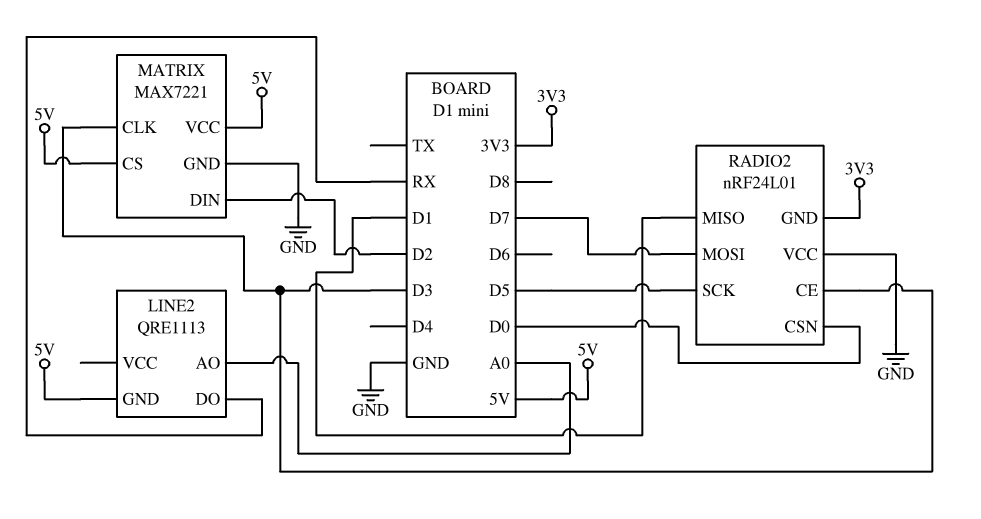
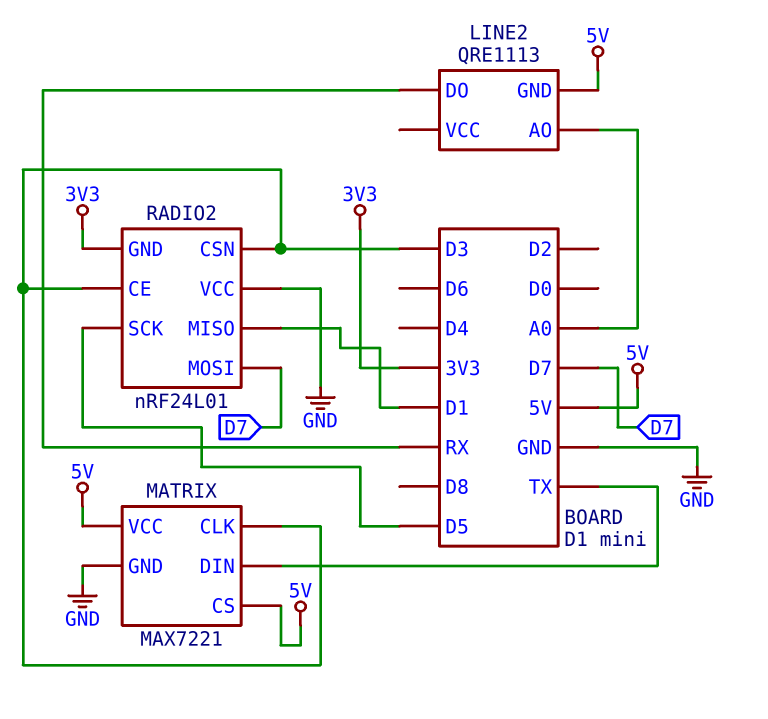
MATRIX pin DIN: D2 -> TX
RADIO2 pin CSN: D0 -> D3

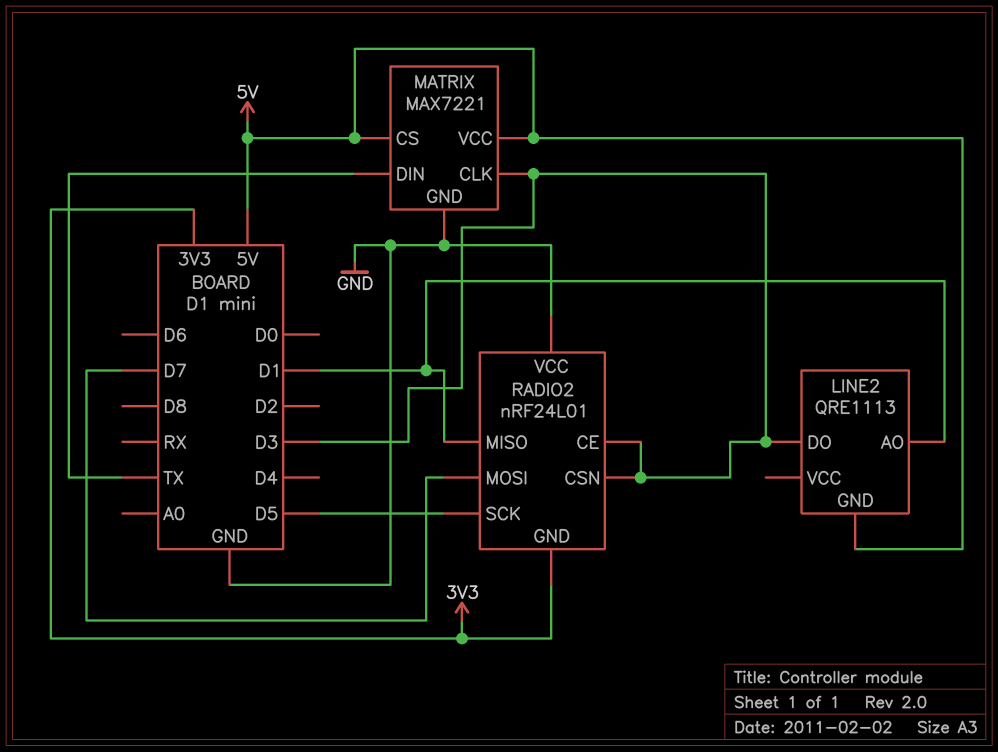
LINE2 pin AO: A0 -> D1
LINE2 pin DO: RX -> D3

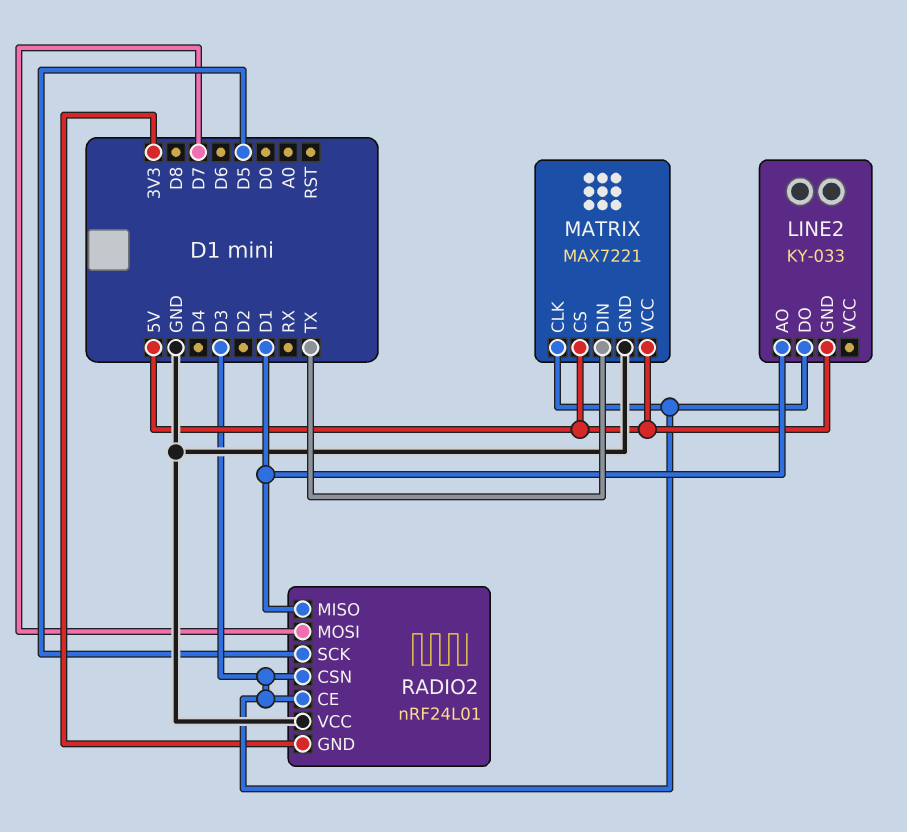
LINE2: QRE1113 -> KY-033

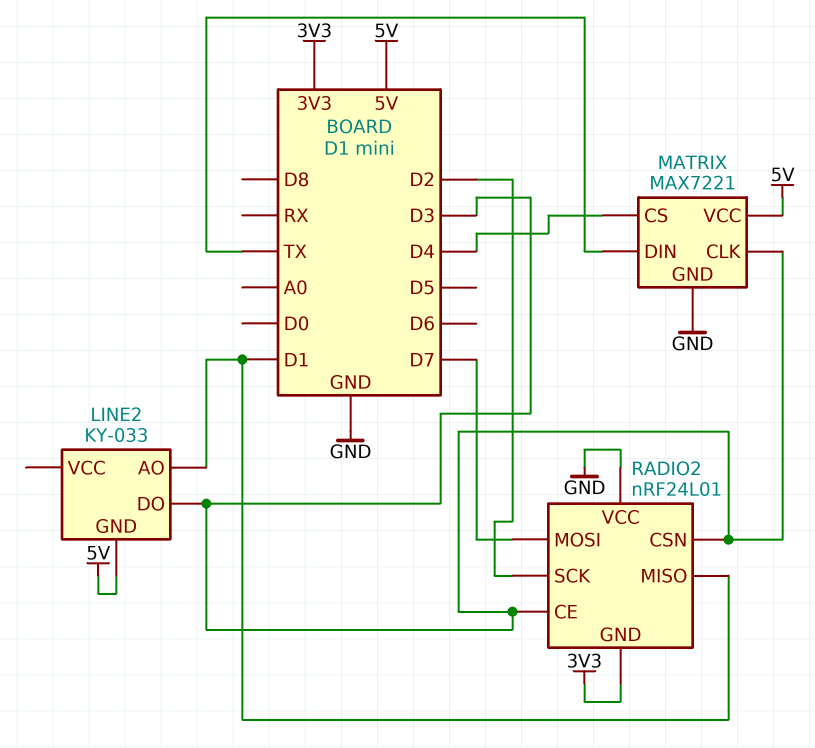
MATRIX pin CS: 5V -> D4
RADIO2 pin SCK: D5 -> D2

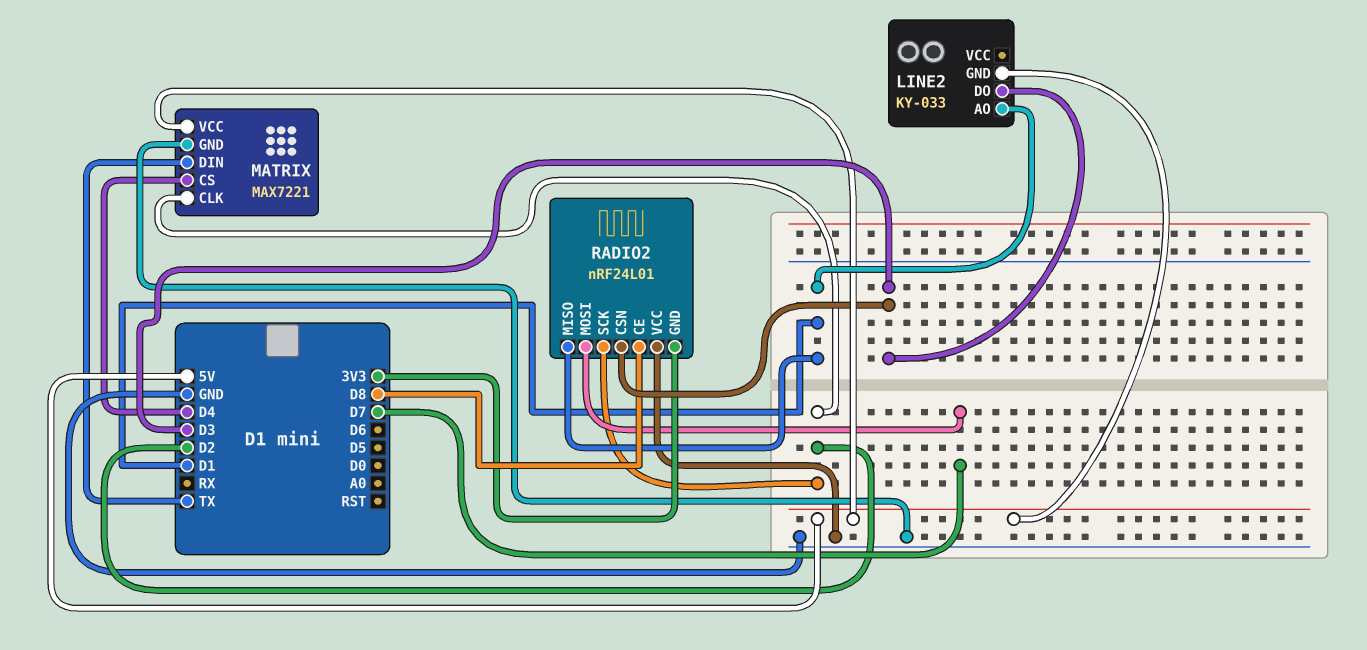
MATRIX pin CLK: D3 -> D2
RADIO2 pin CE: D3 -> D8

